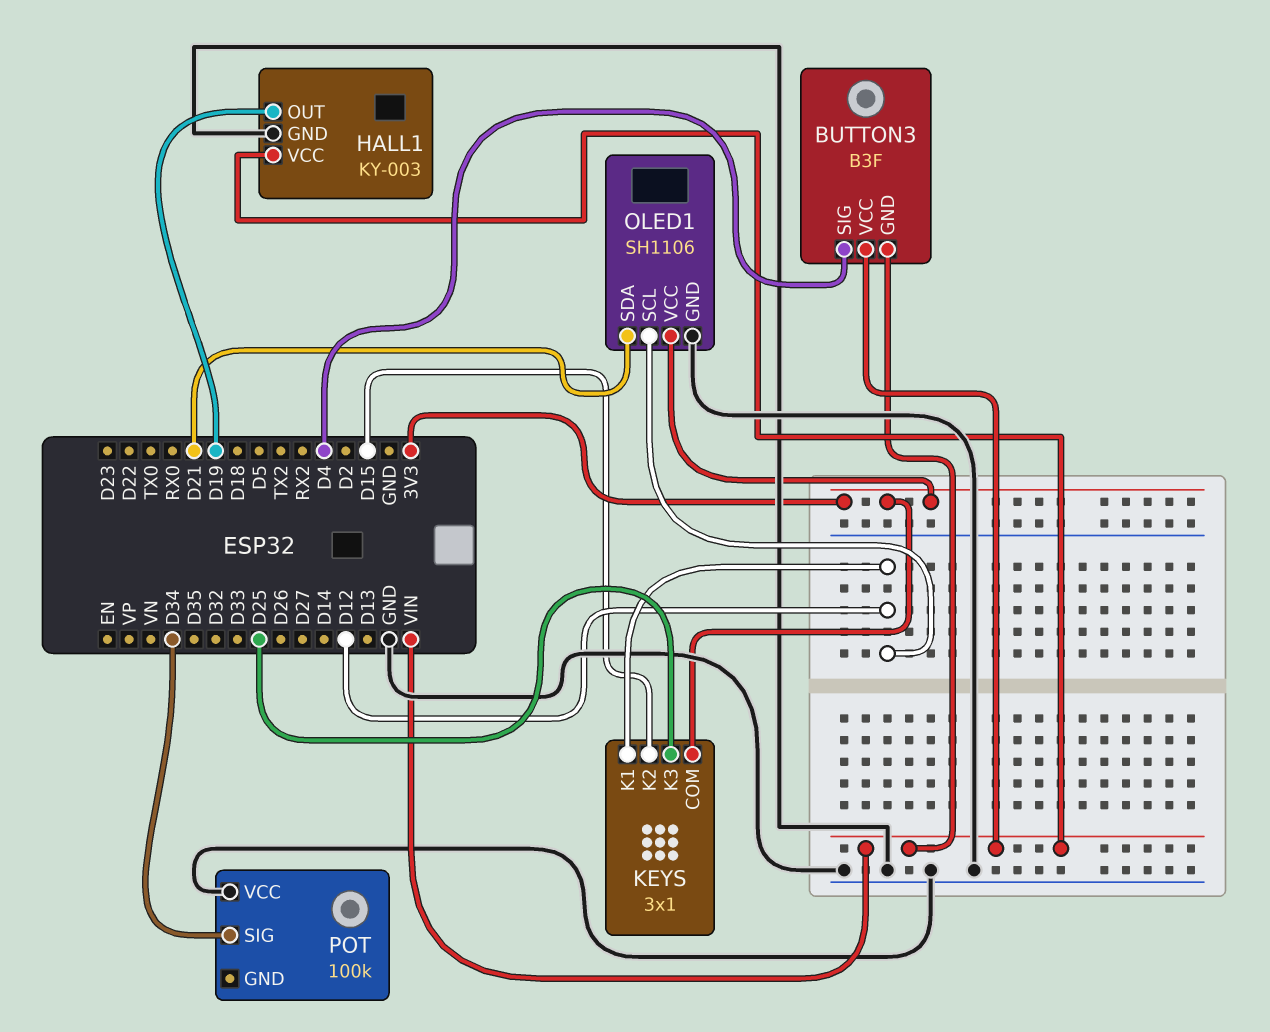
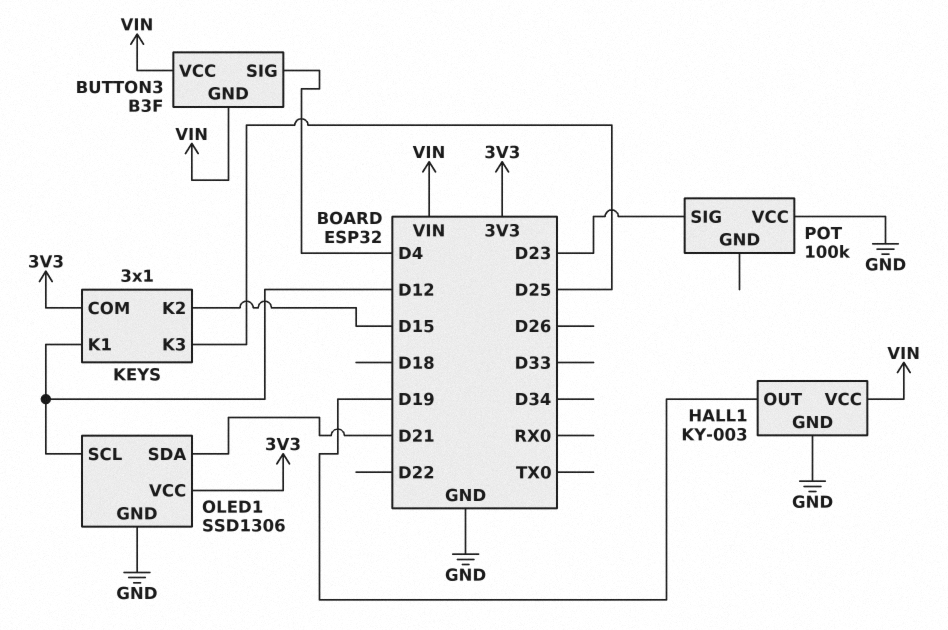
OLED1: SH1106 -> SSD1306
POT pin SIG: D34 -> D23

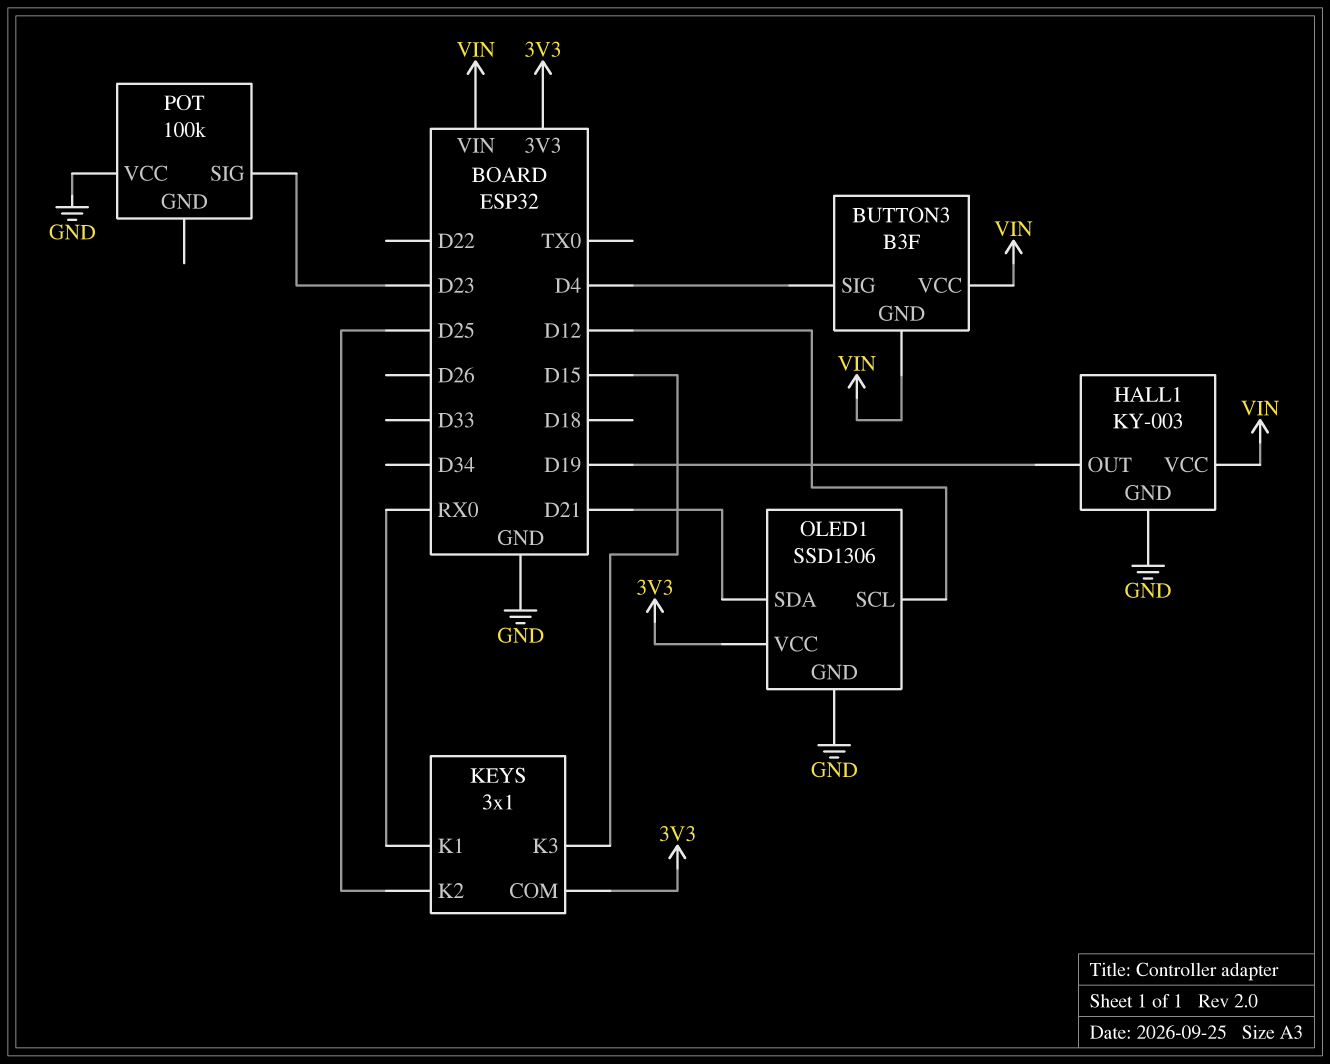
KEYS pin K1: D12 -> RX0
KEYS pin K2: D15 -> D25
KEYS pin K3: D25 -> D15

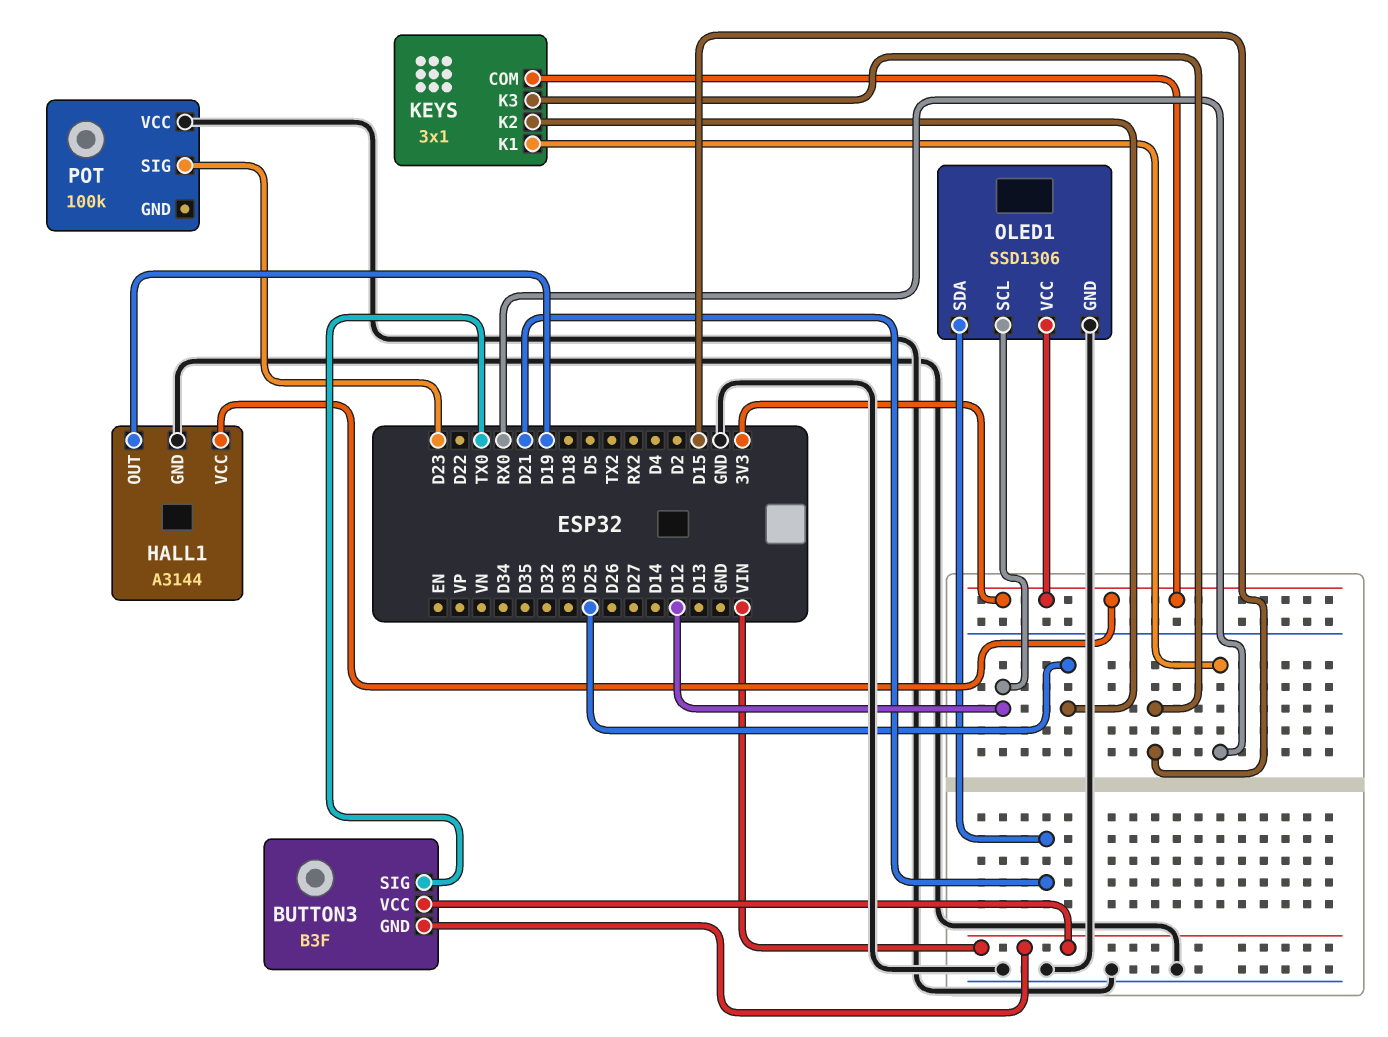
BUTTON3 pin SIG: D4 -> TX0
HALL1: KY-003 -> A3144
HALL1 pin VCC: VIN -> 3V3

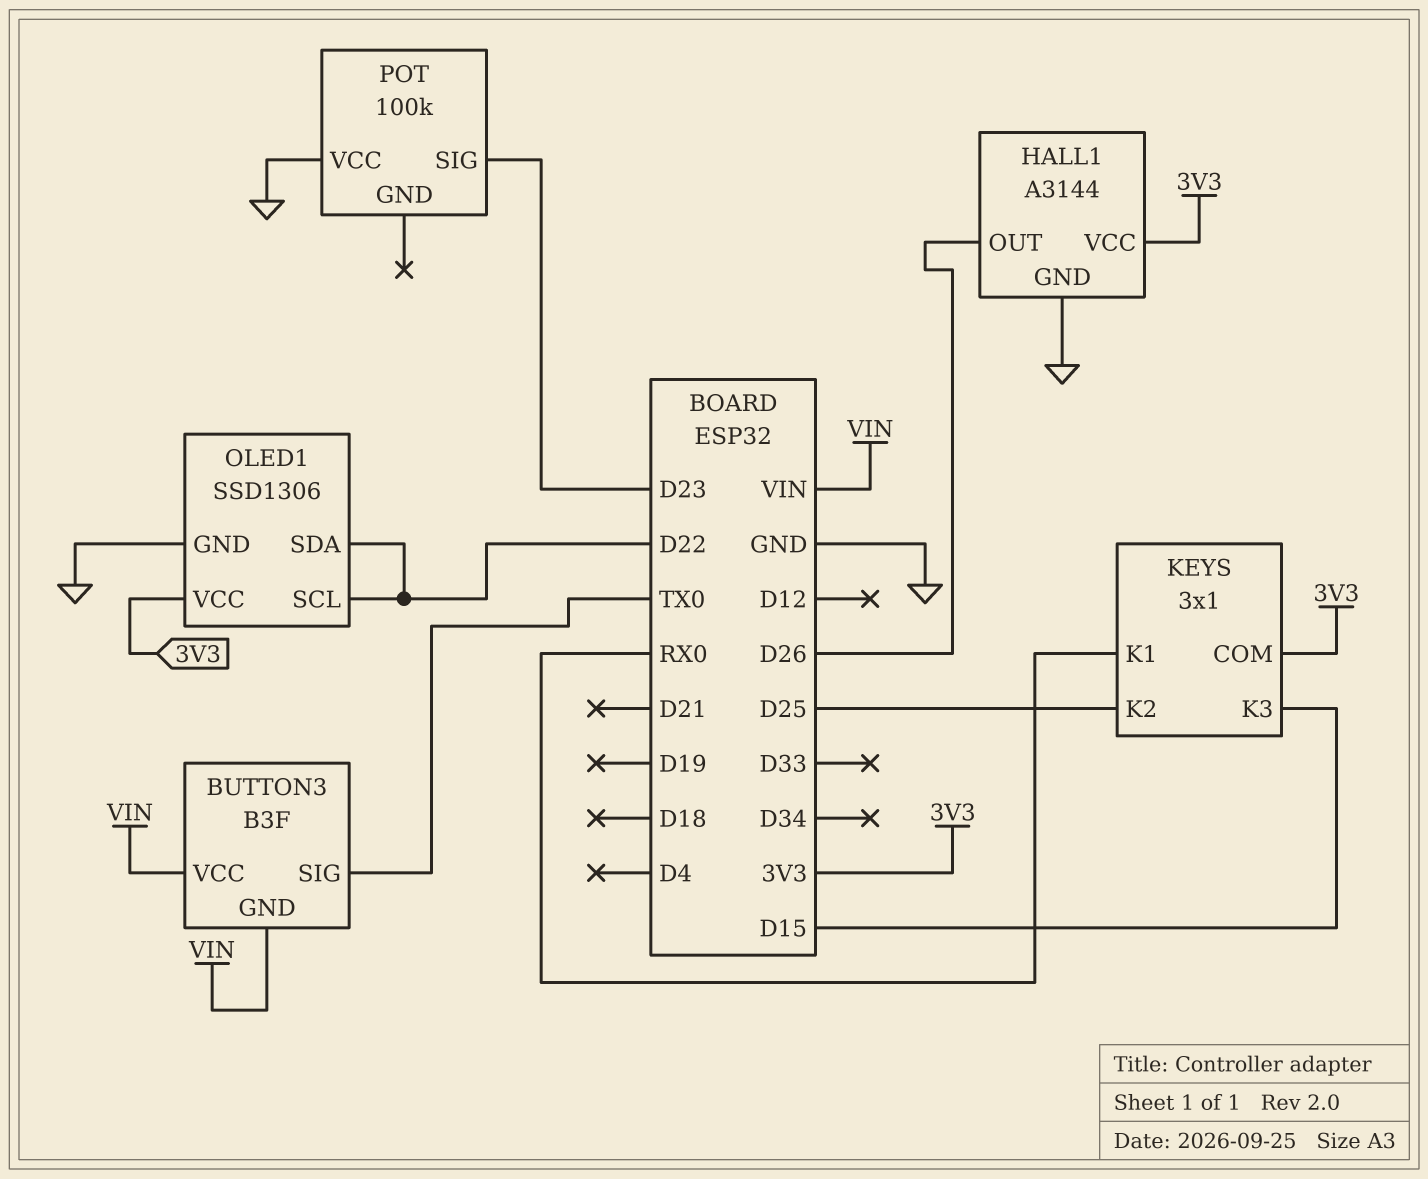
HALL1 pin OUT: D19 -> D26
OLED1 pin SCL: D12 -> D22
OLED1 pin SDA: D21 -> D22

